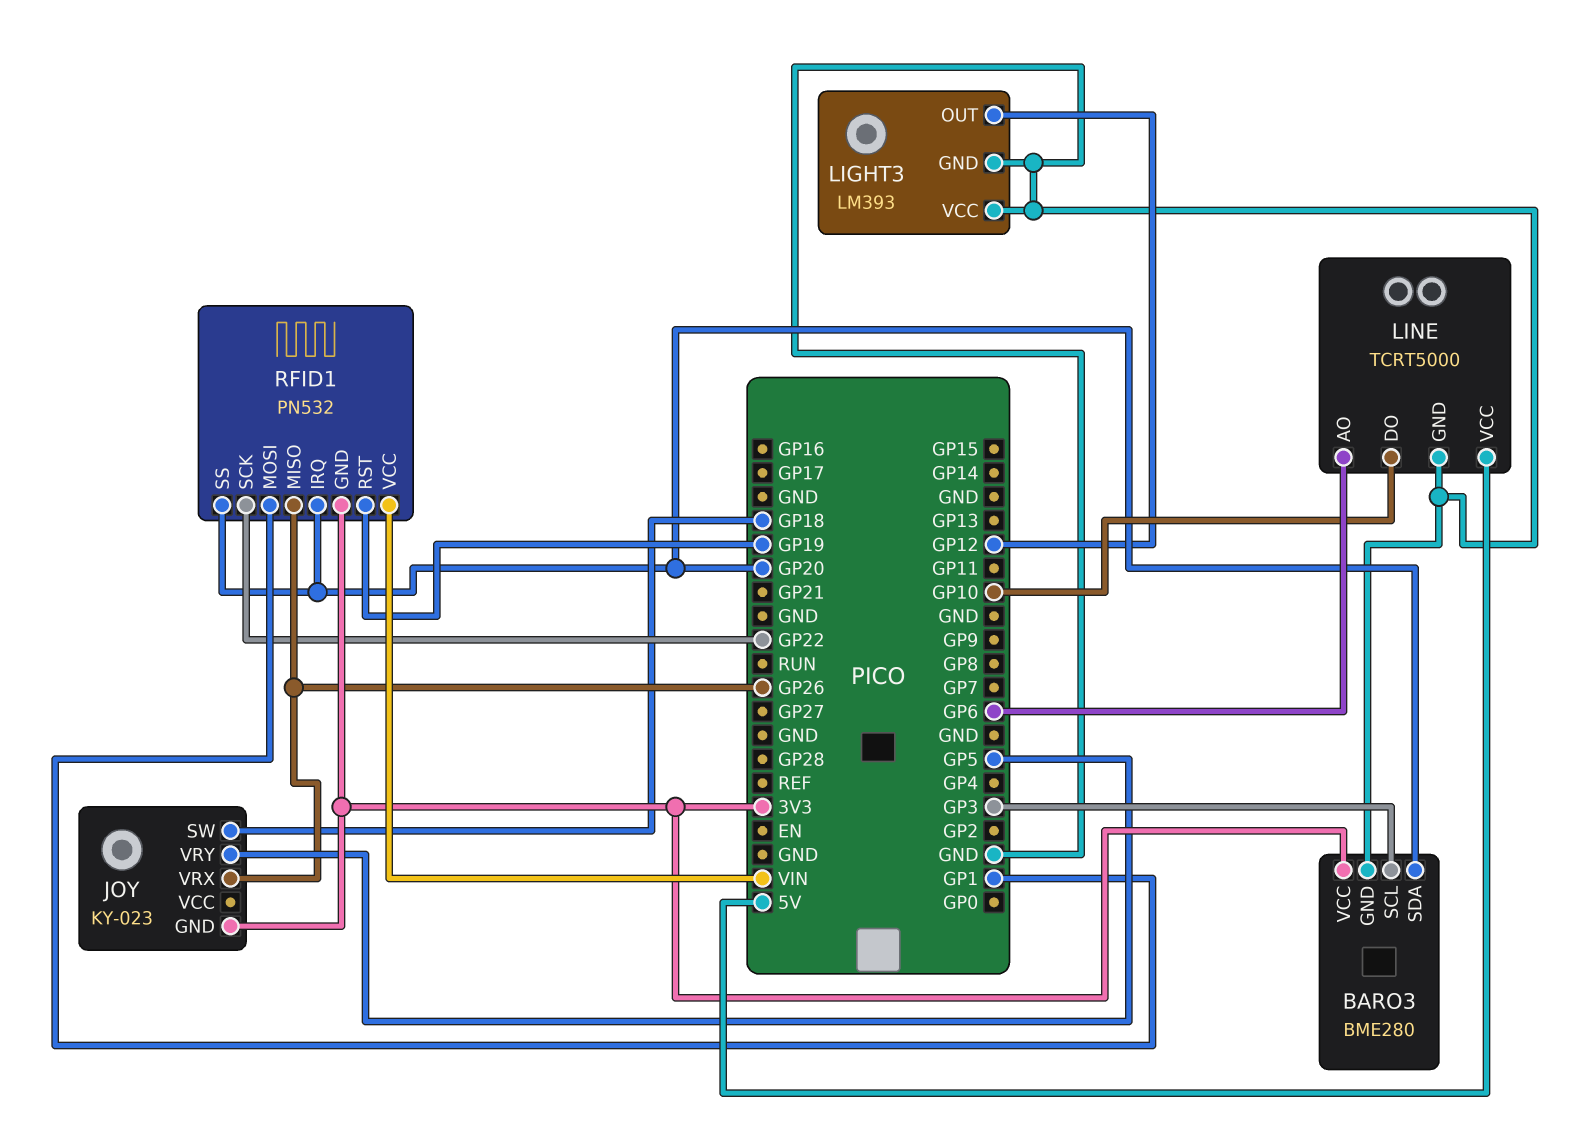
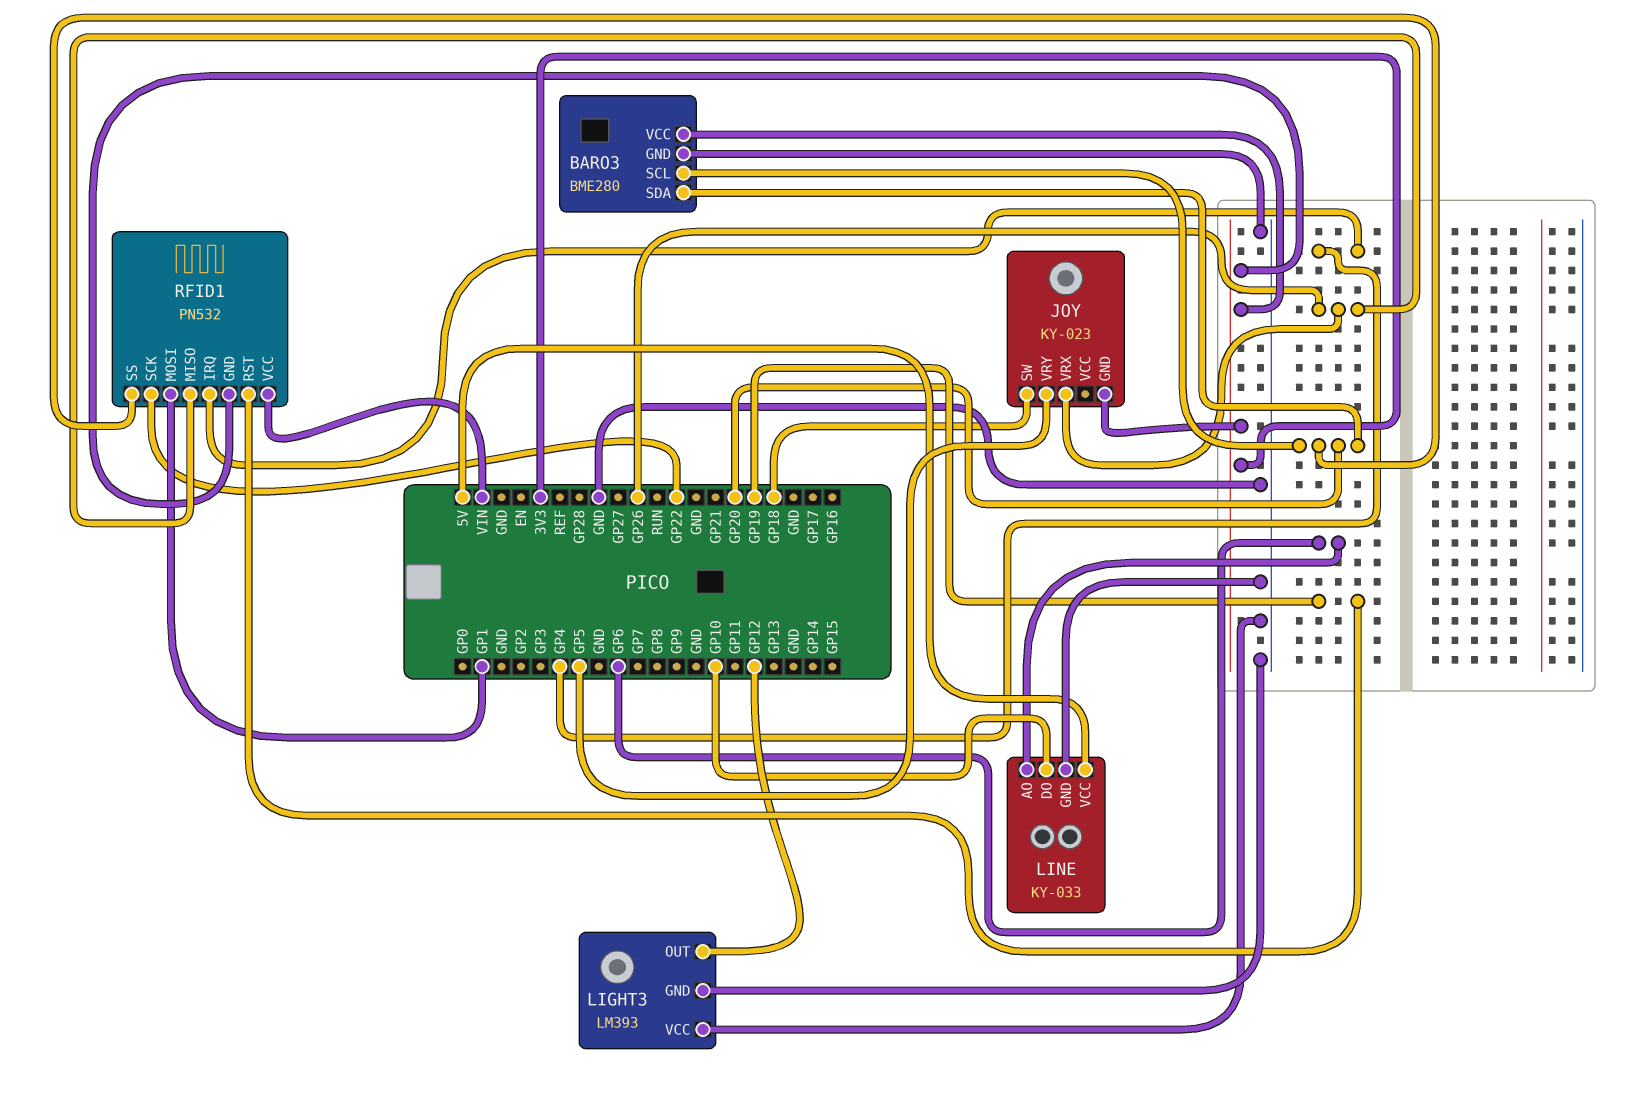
BARO3 pin SCL: GP3 -> GP20
LINE: TCRT5000 -> KY-033
RFID1 pin IRQ: GP20 -> GP4

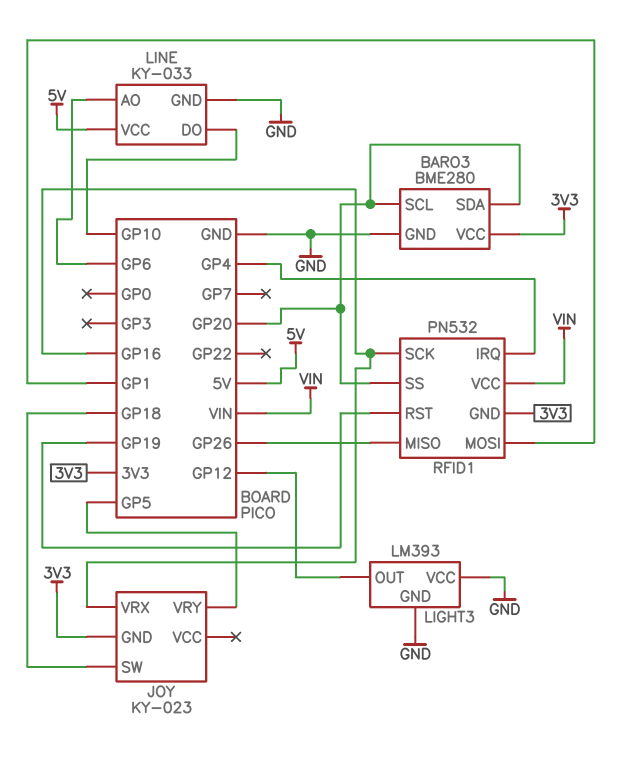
JOY pin VRX: GP26 -> GP16
RFID1 pin SCK: GP22 -> GP16

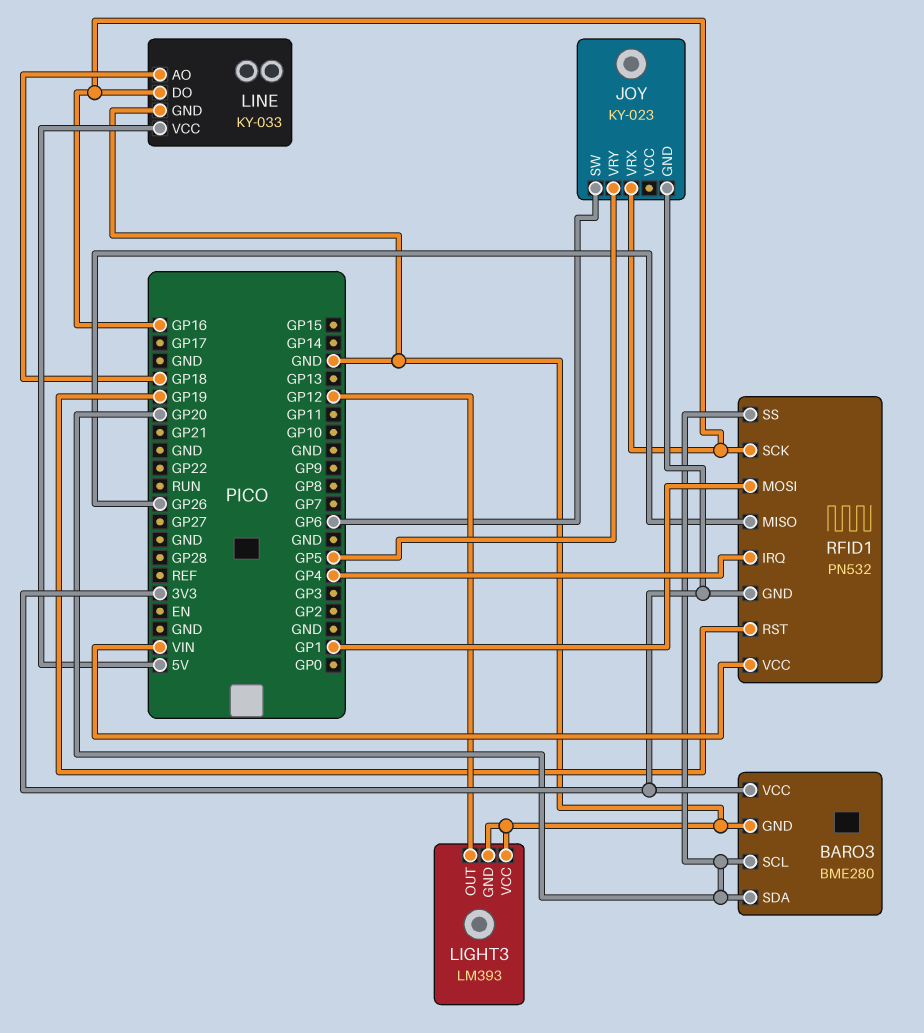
JOY pin SW: GP18 -> GP6
LINE pin AO: GP6 -> GP18
LINE pin DO: GP10 -> GP16

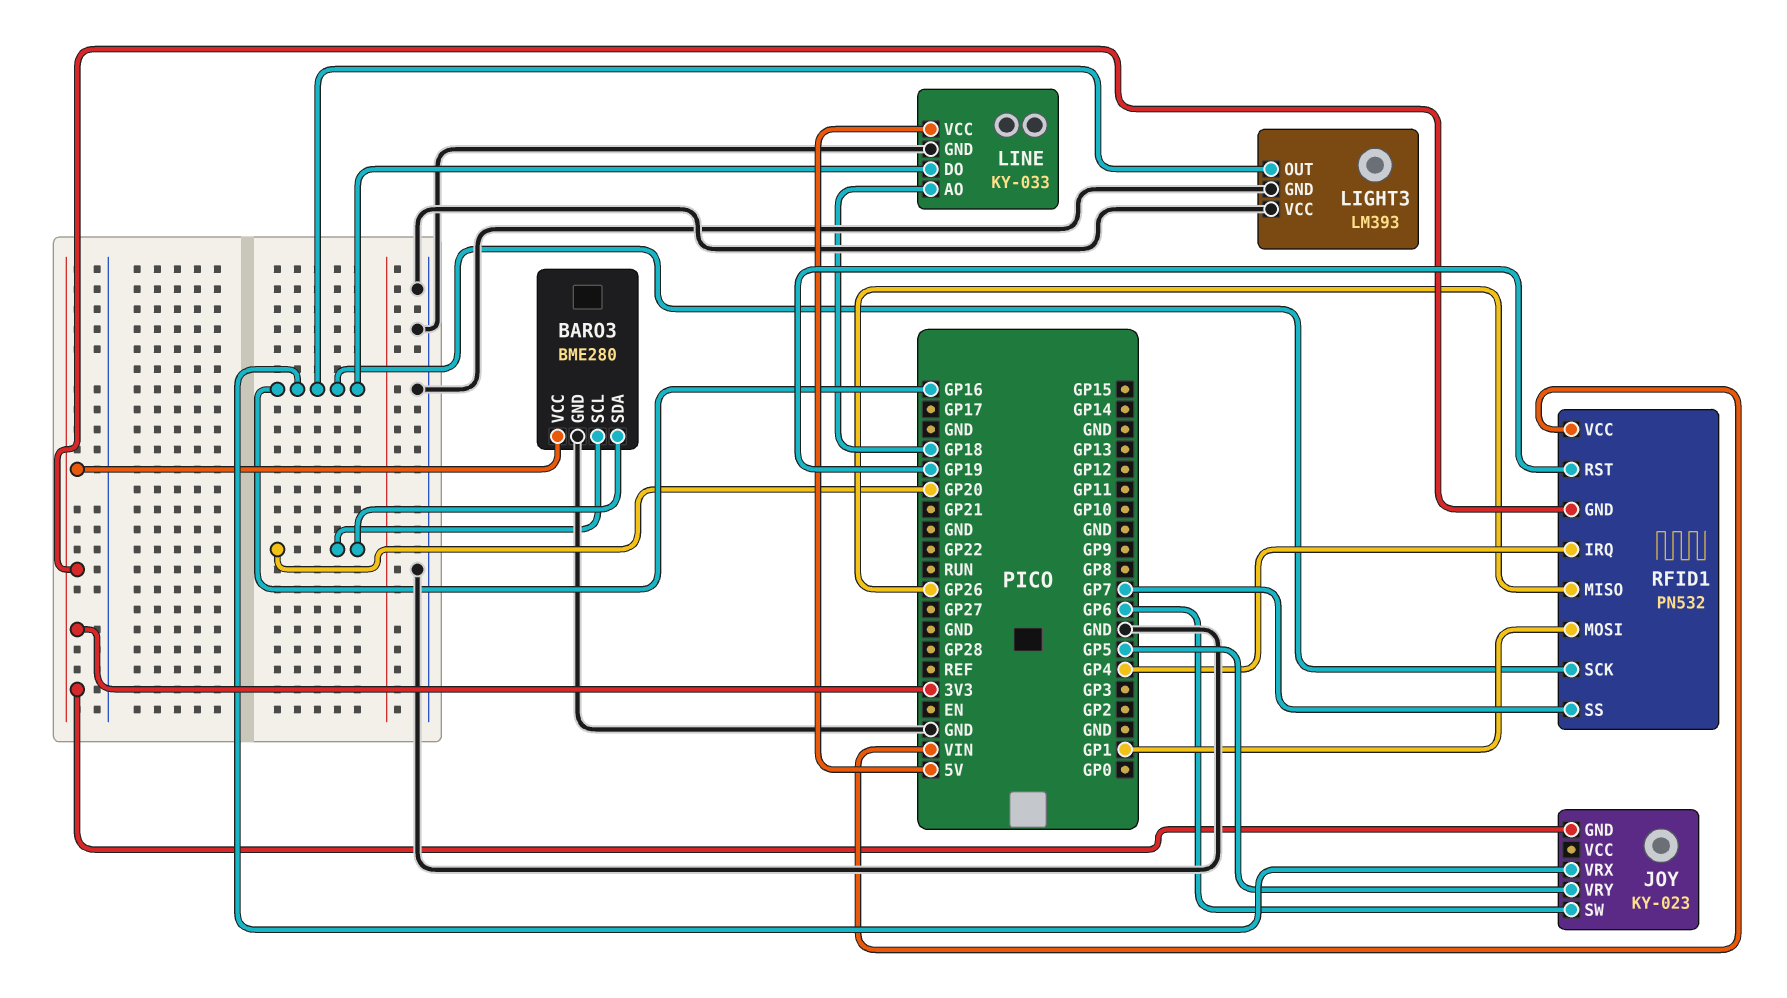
LIGHT3 pin OUT: GP12 -> GP16
RFID1 pin SS: GP20 -> GP7

